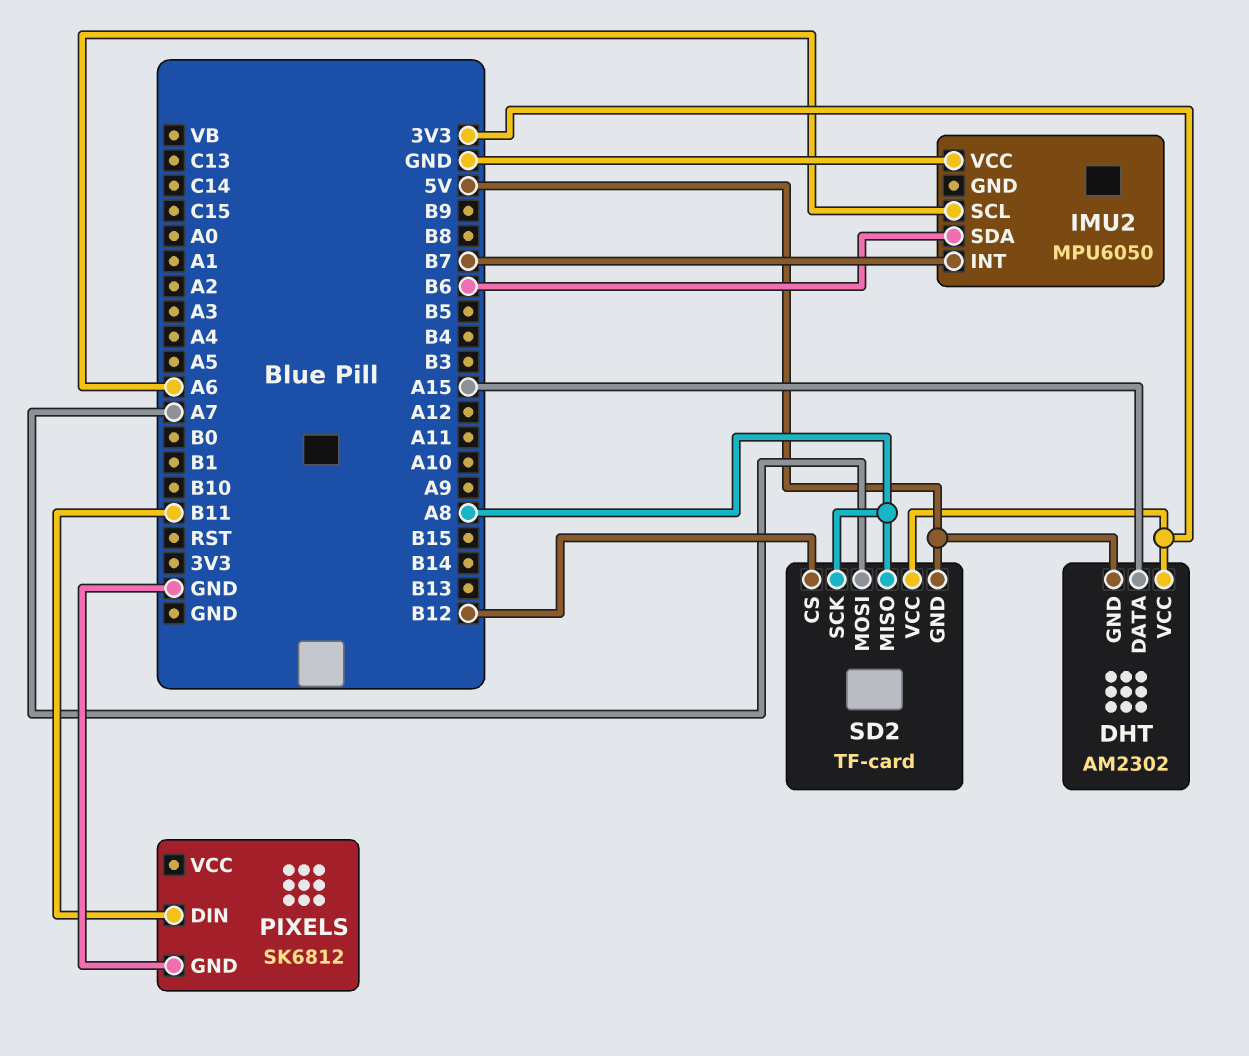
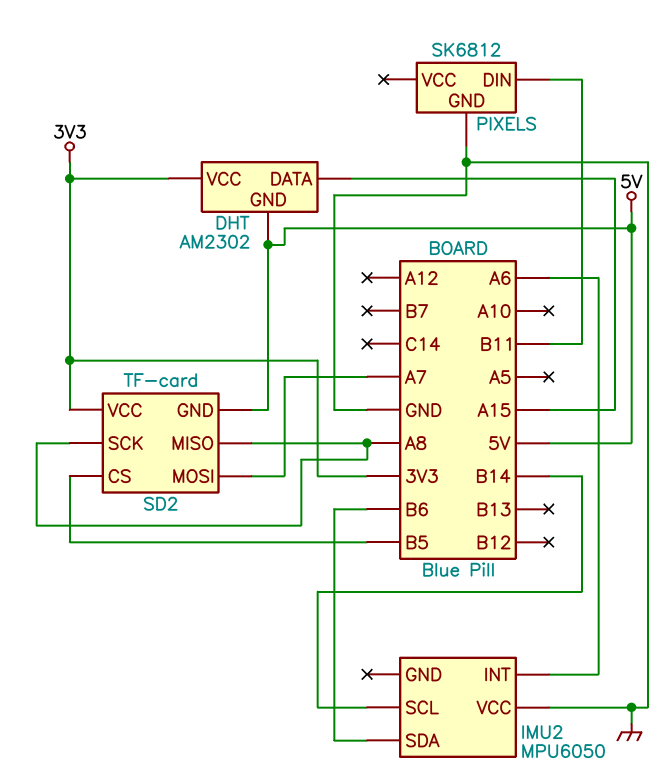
IMU2 pin INT: B7 -> A6
IMU2 pin SCL: A6 -> B14
SD2 pin CS: B12 -> B5

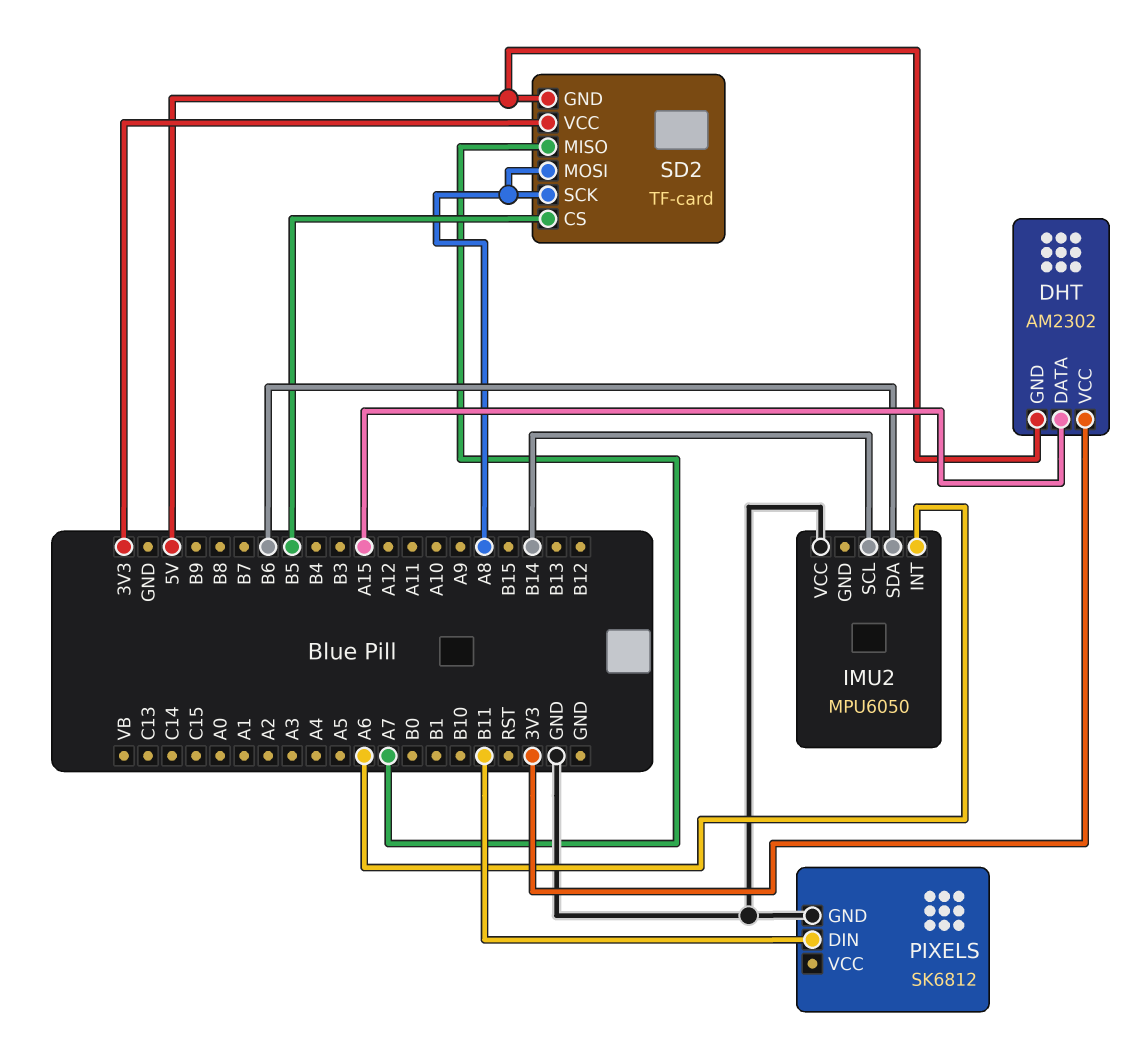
SD2 pin MISO: A8 -> A7
SD2 pin MOSI: A7 -> A8

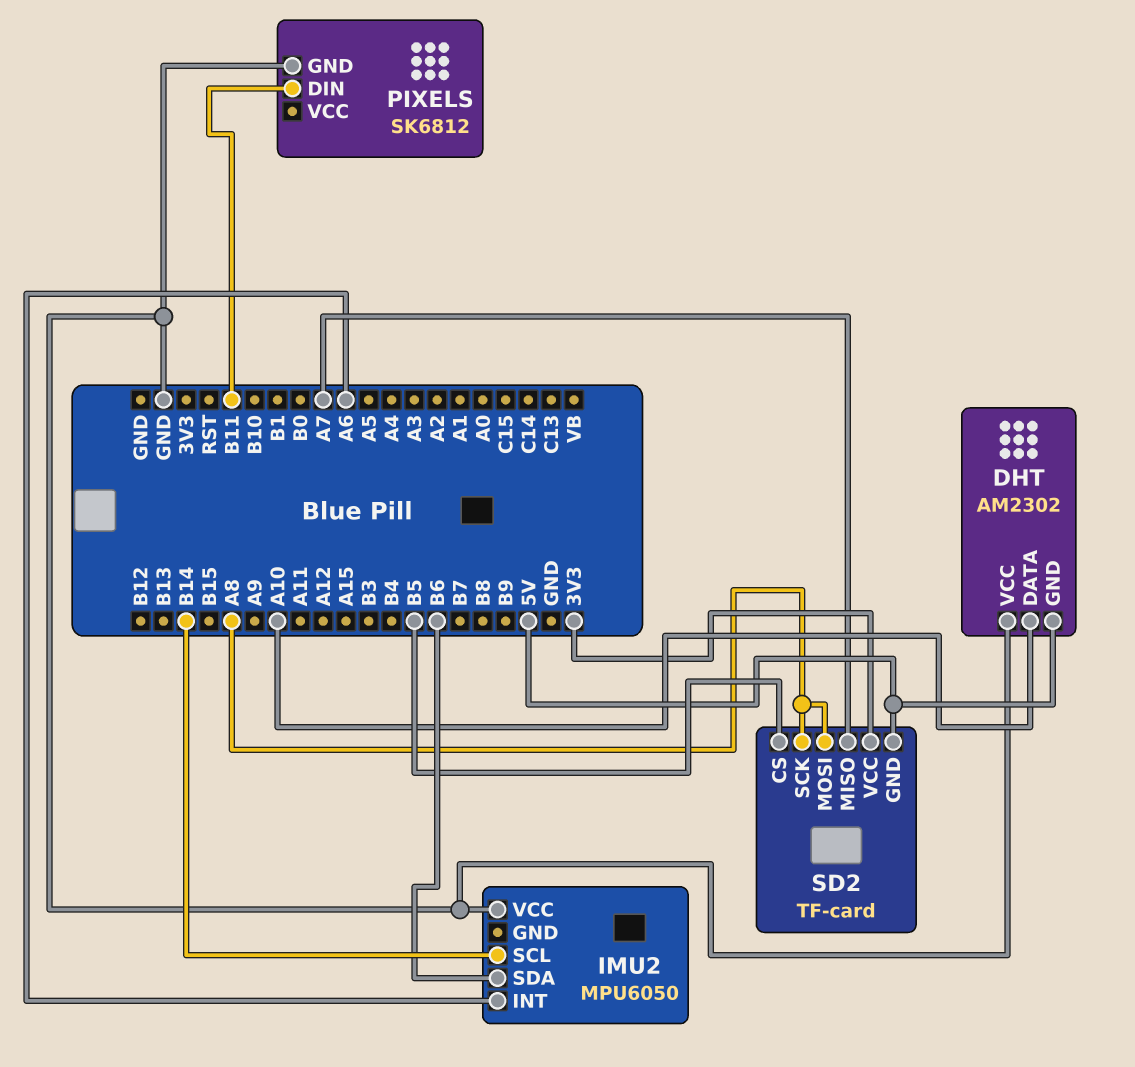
DHT pin DATA: A15 -> A10
DHT pin VCC: 3V3 -> GND

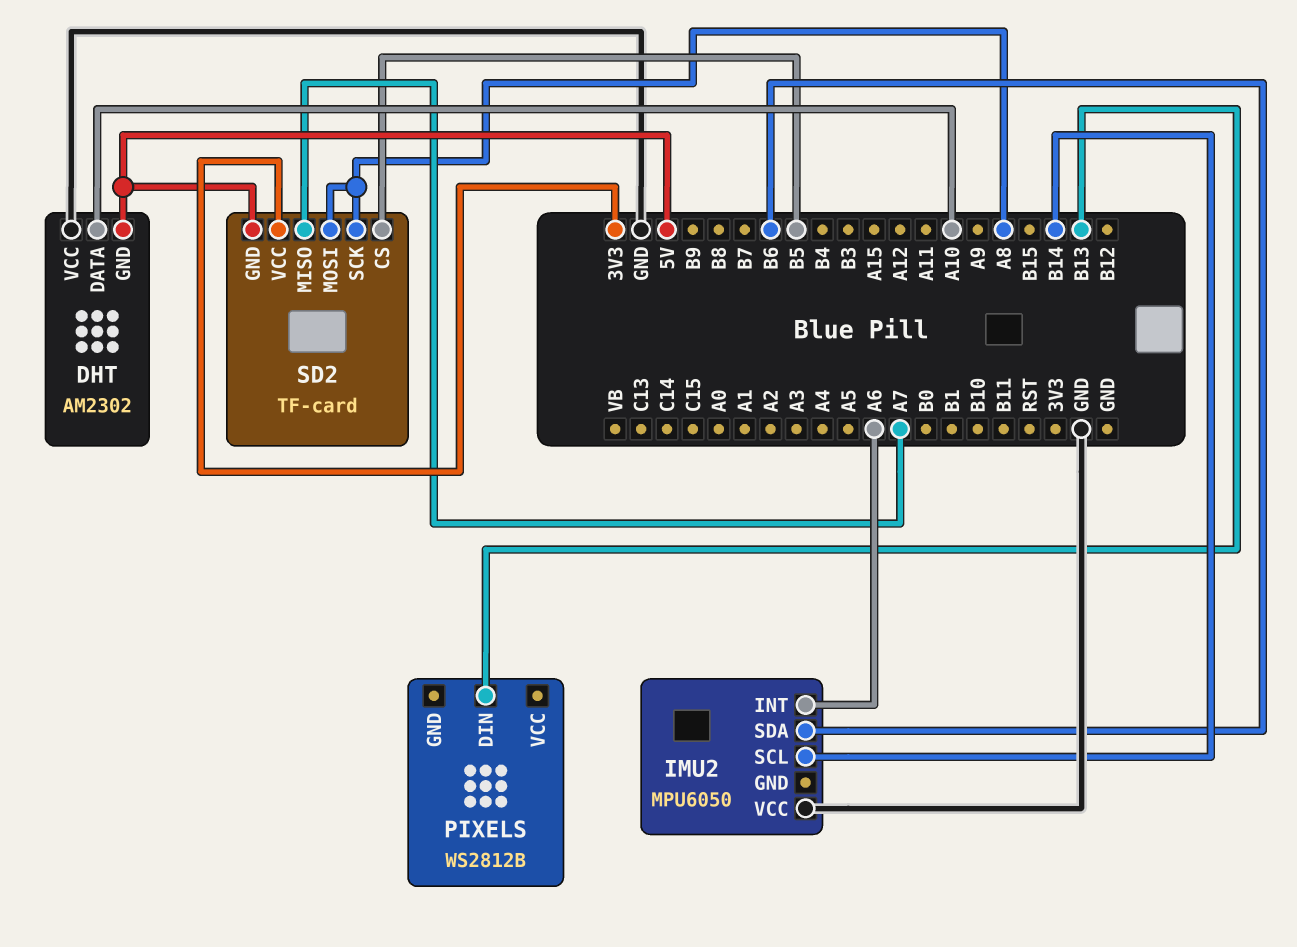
PIXELS: SK6812 -> WS2812B
PIXELS pin DIN: B11 -> B13
PIXELS pin GND: GND -> none

